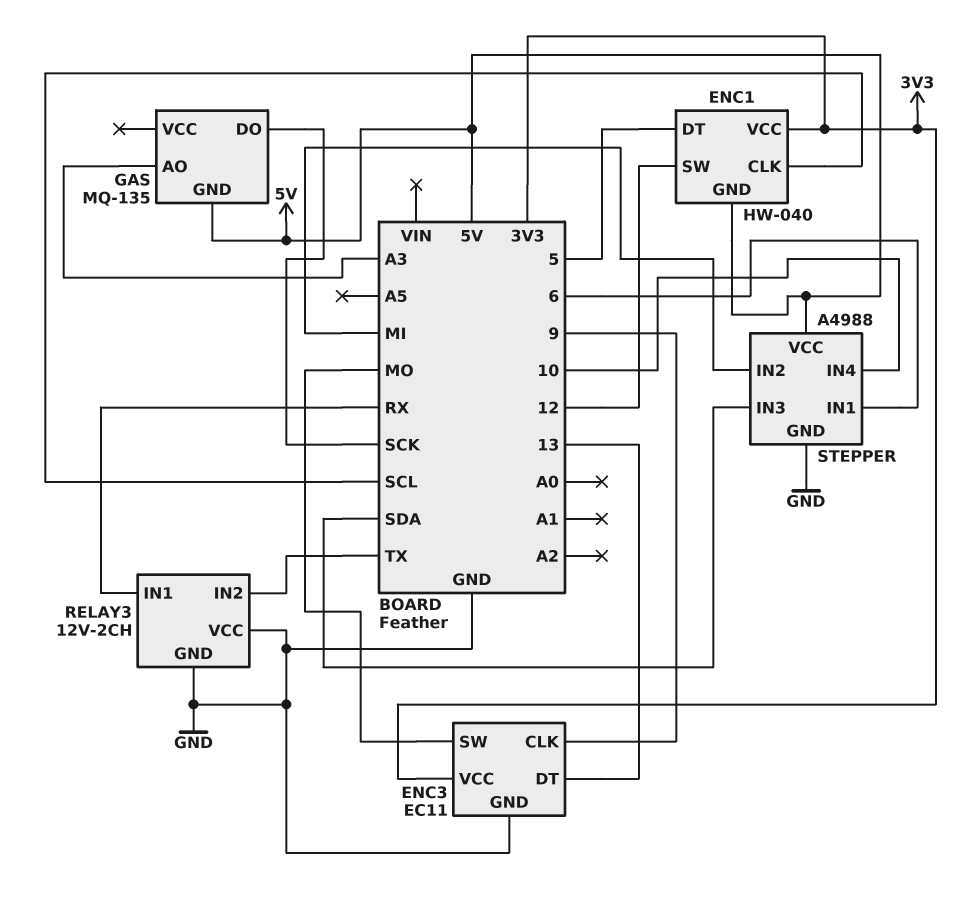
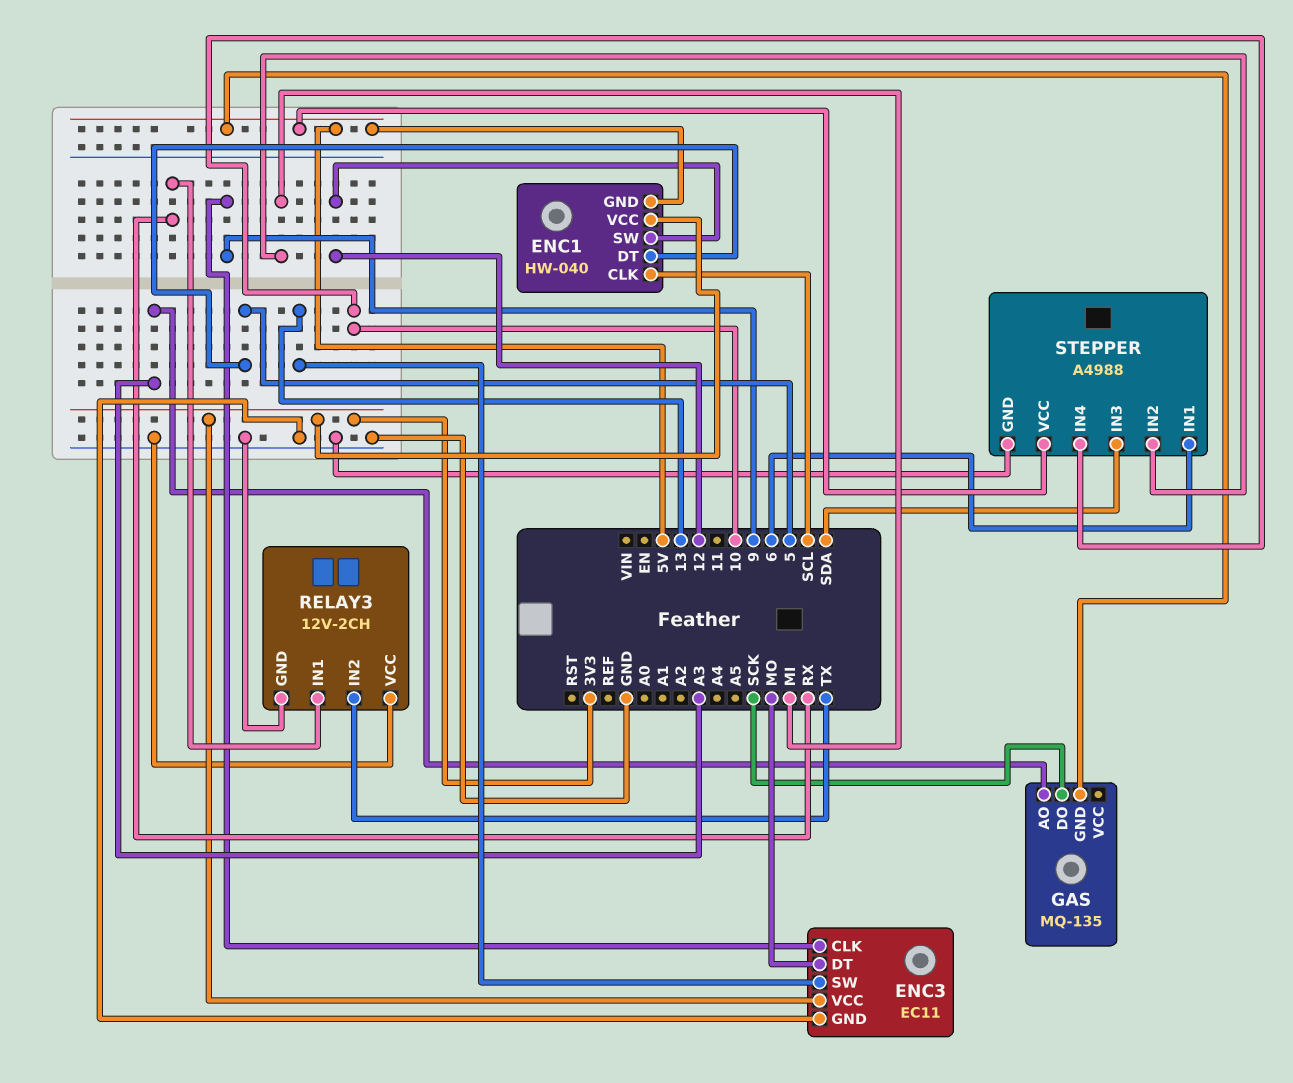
ENC3 pin DT: 13 -> MO
ENC3 pin SW: MO -> 13

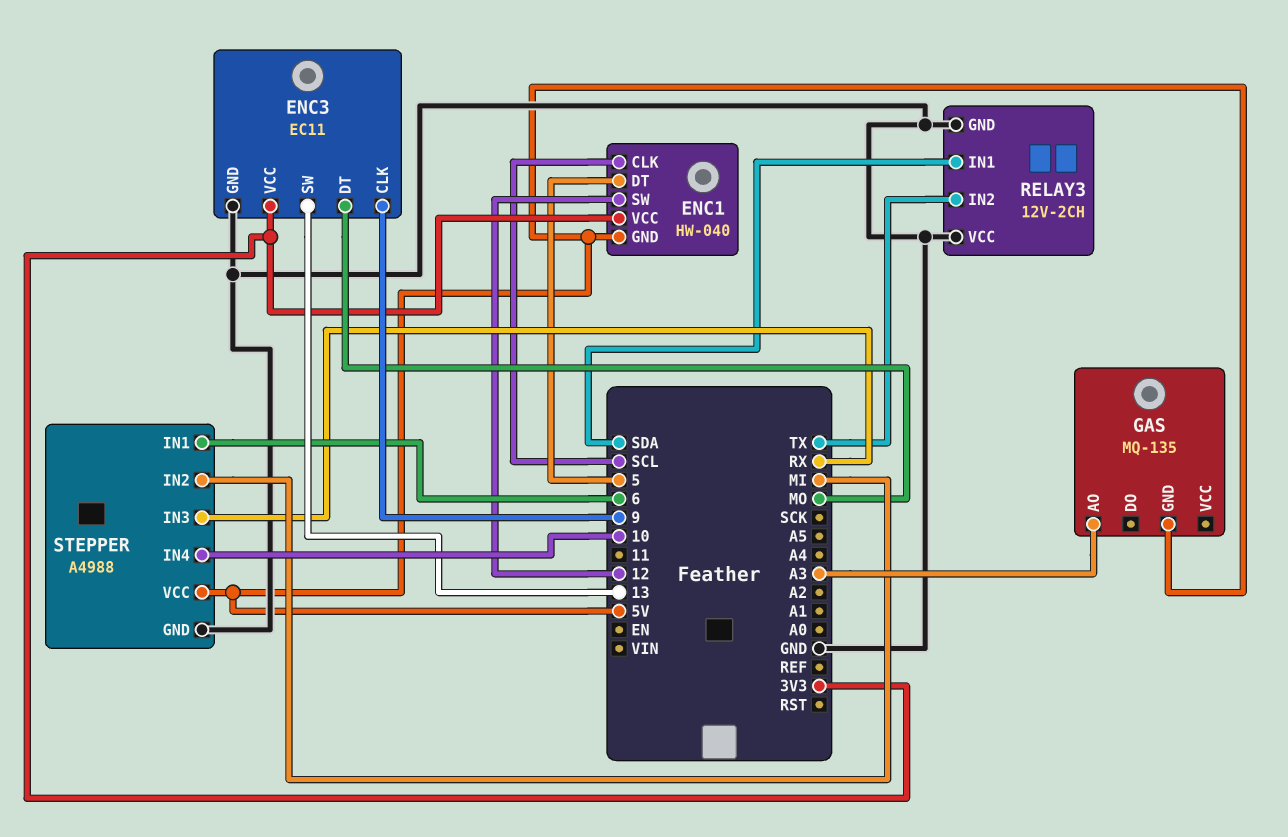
GAS pin DO: SCK -> none
RELAY3 pin IN1: RX -> SDA
STEPPER pin IN3: SDA -> RX

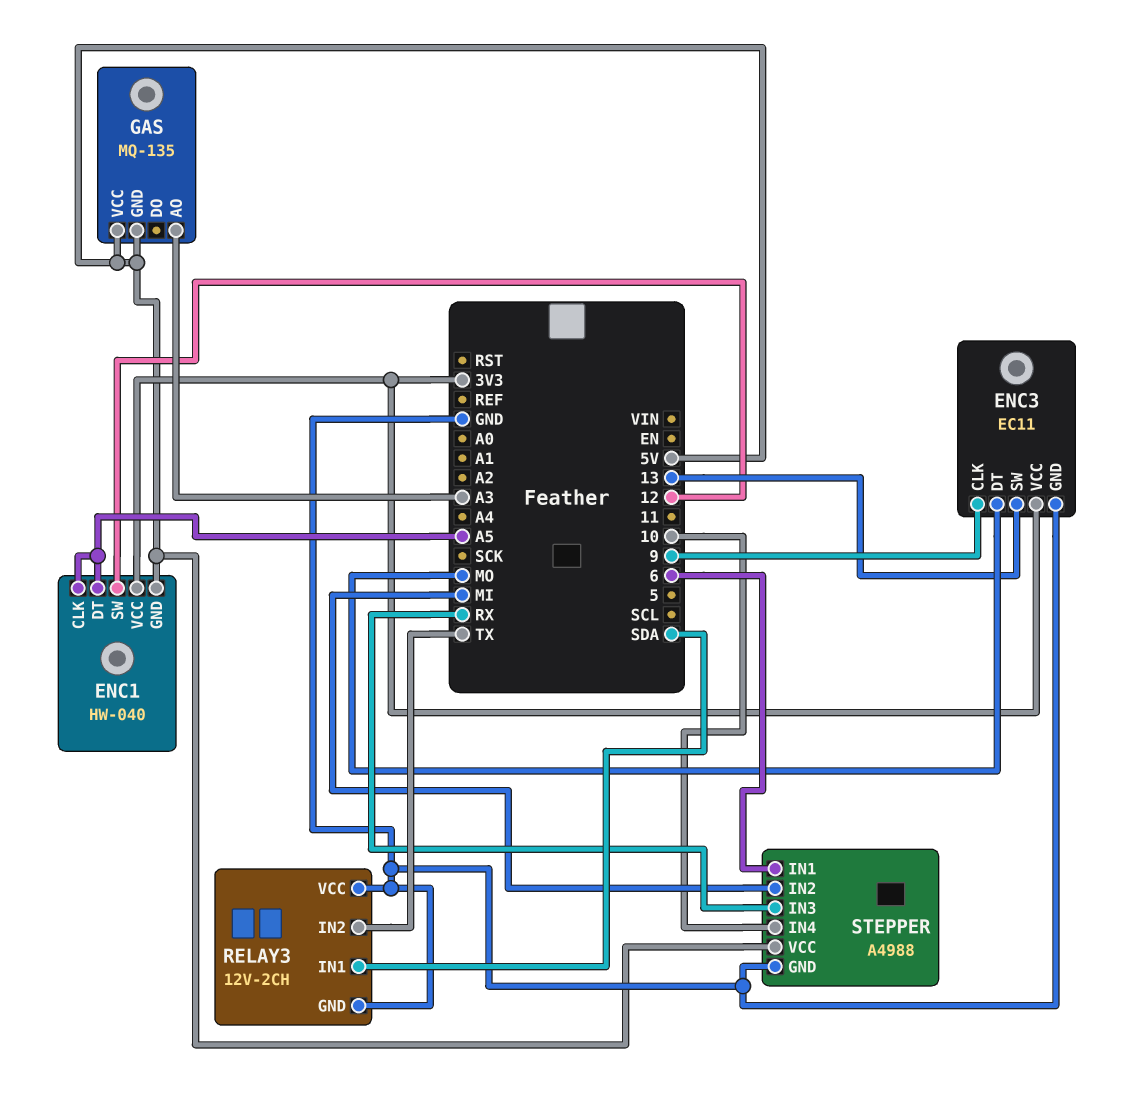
ENC1 pin CLK: SCL -> A5
ENC1 pin DT: 5 -> A5
GAS pin VCC: none -> 5V

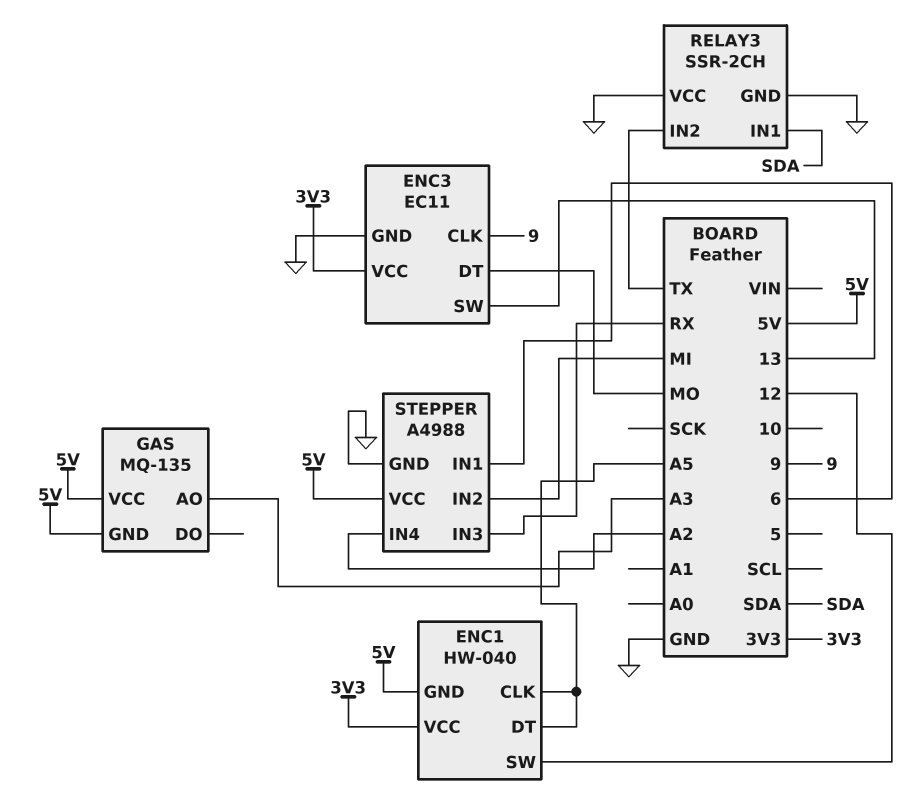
RELAY3: 12V-2CH -> SSR-2CH
STEPPER pin IN4: 10 -> A2

